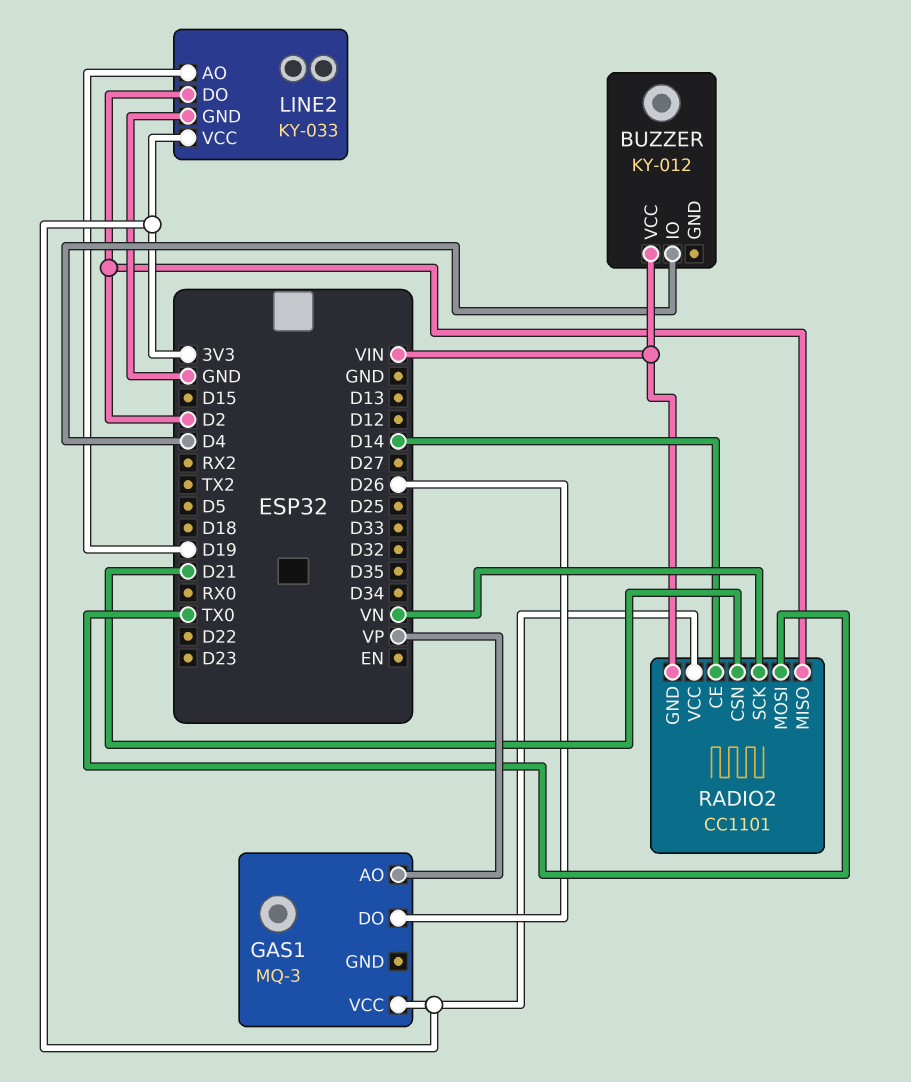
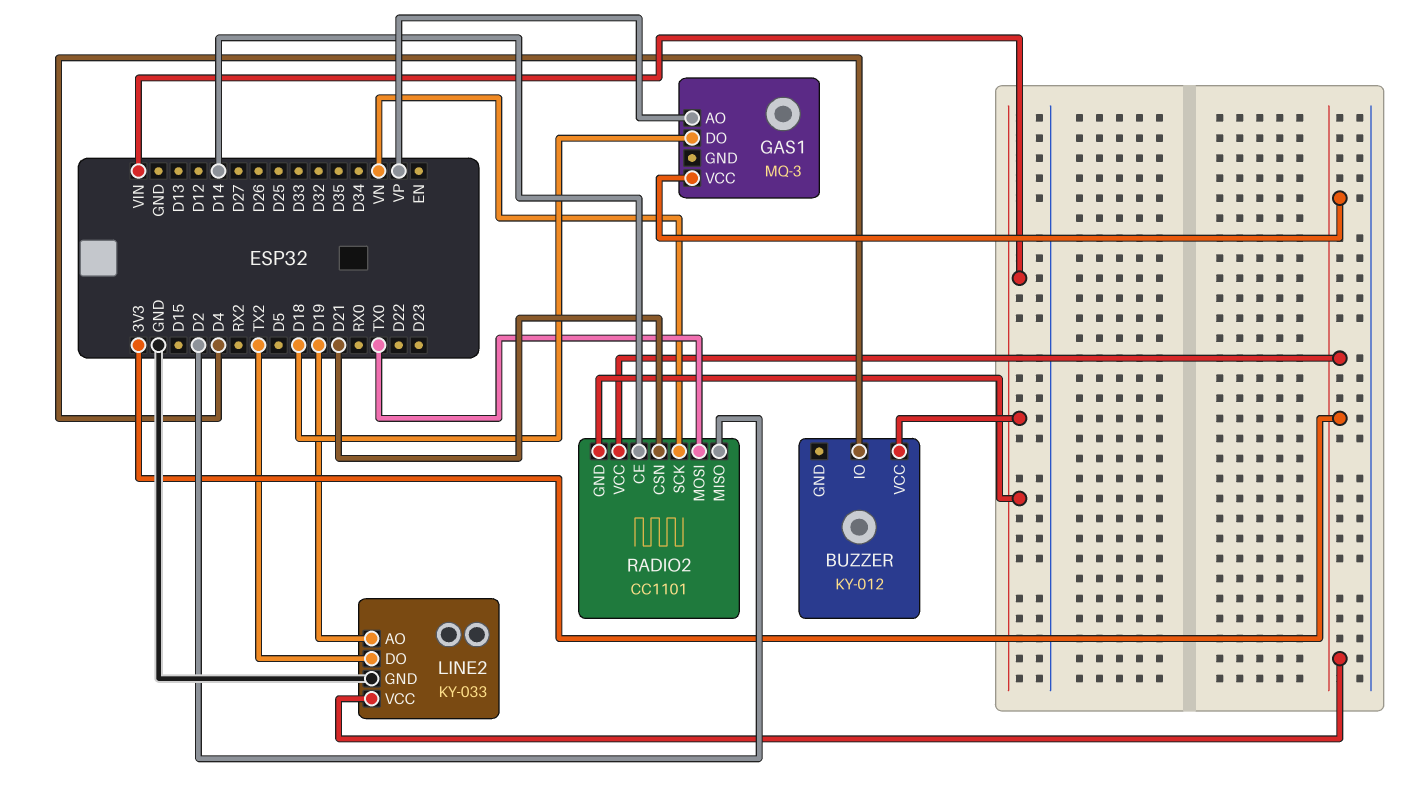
GAS1 pin DO: D26 -> D18
LINE2 pin DO: D2 -> TX2

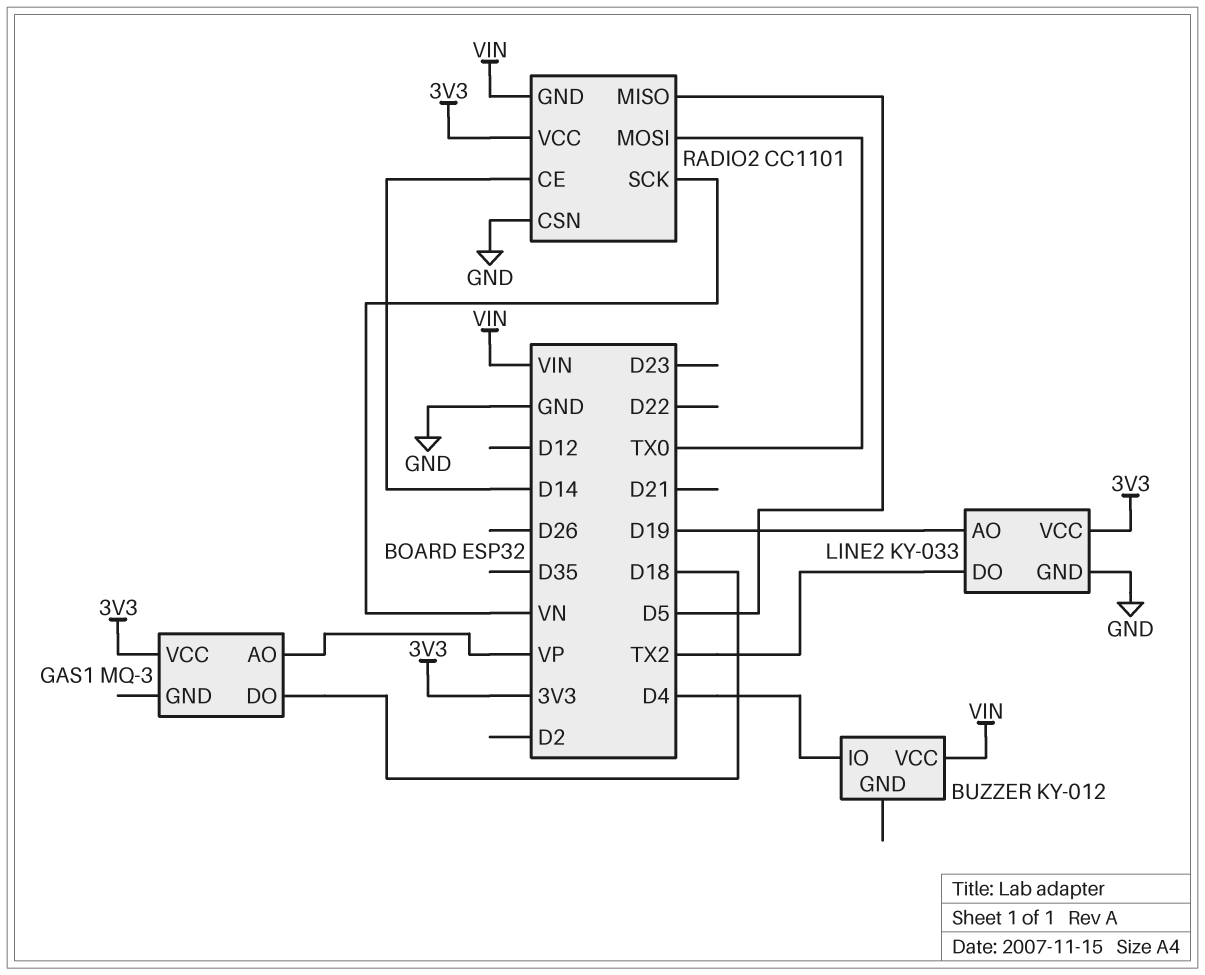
RADIO2 pin CSN: D21 -> GND
RADIO2 pin MISO: D2 -> D5

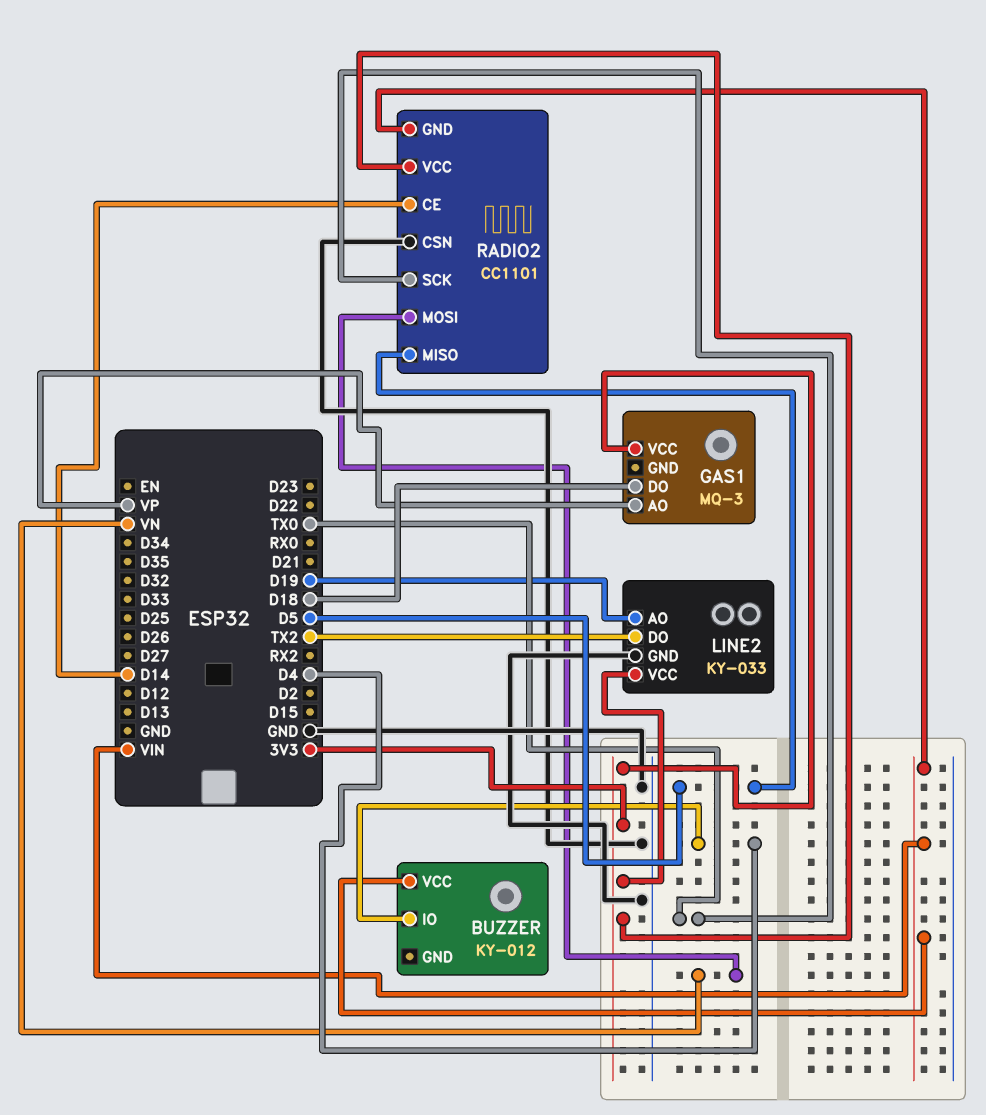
RADIO2 pin MOSI: TX0 -> VN
RADIO2 pin SCK: VN -> TX0

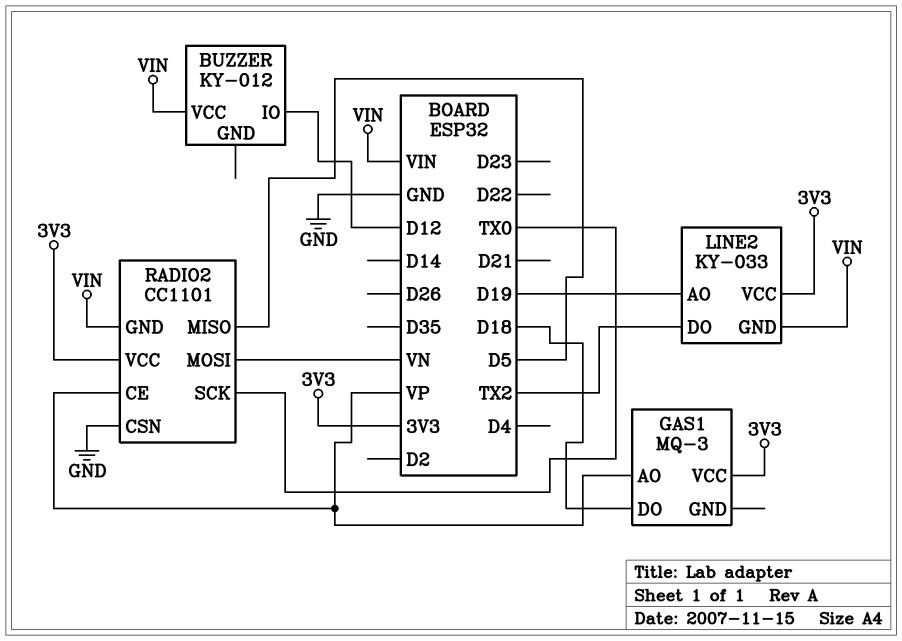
BUZZER pin IO: D4 -> D12
LINE2 pin GND: GND -> VIN
RADIO2 pin CE: D14 -> VP

